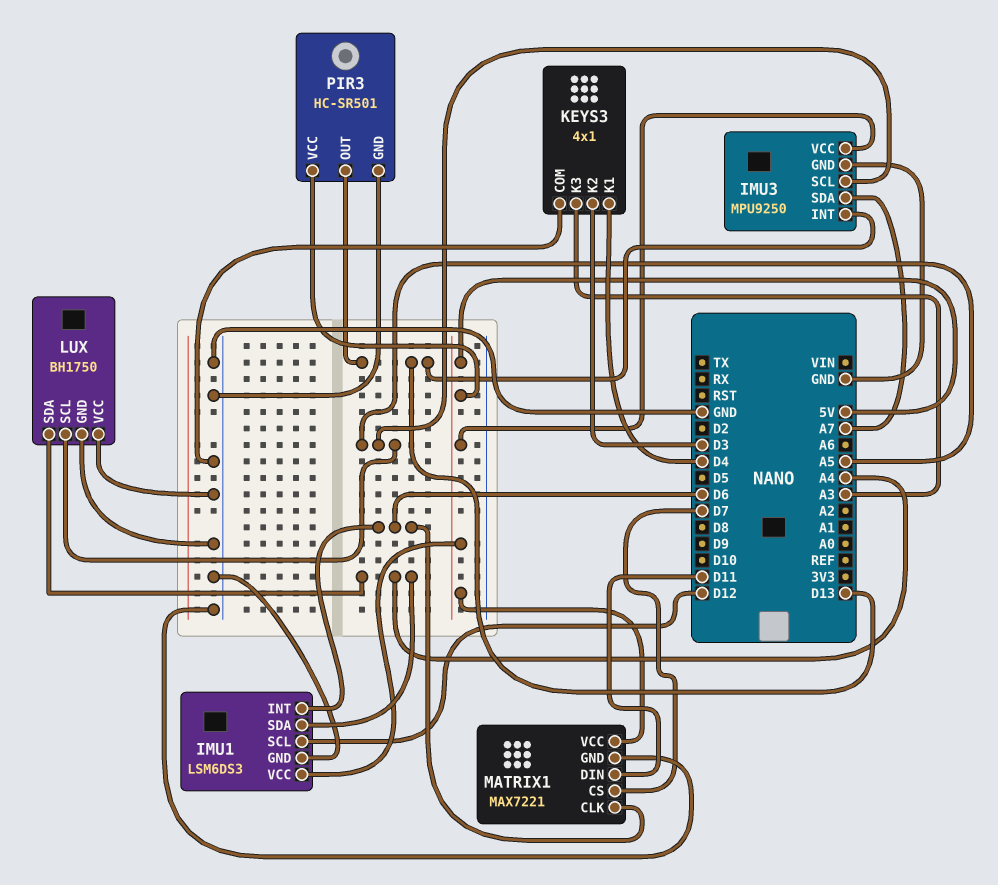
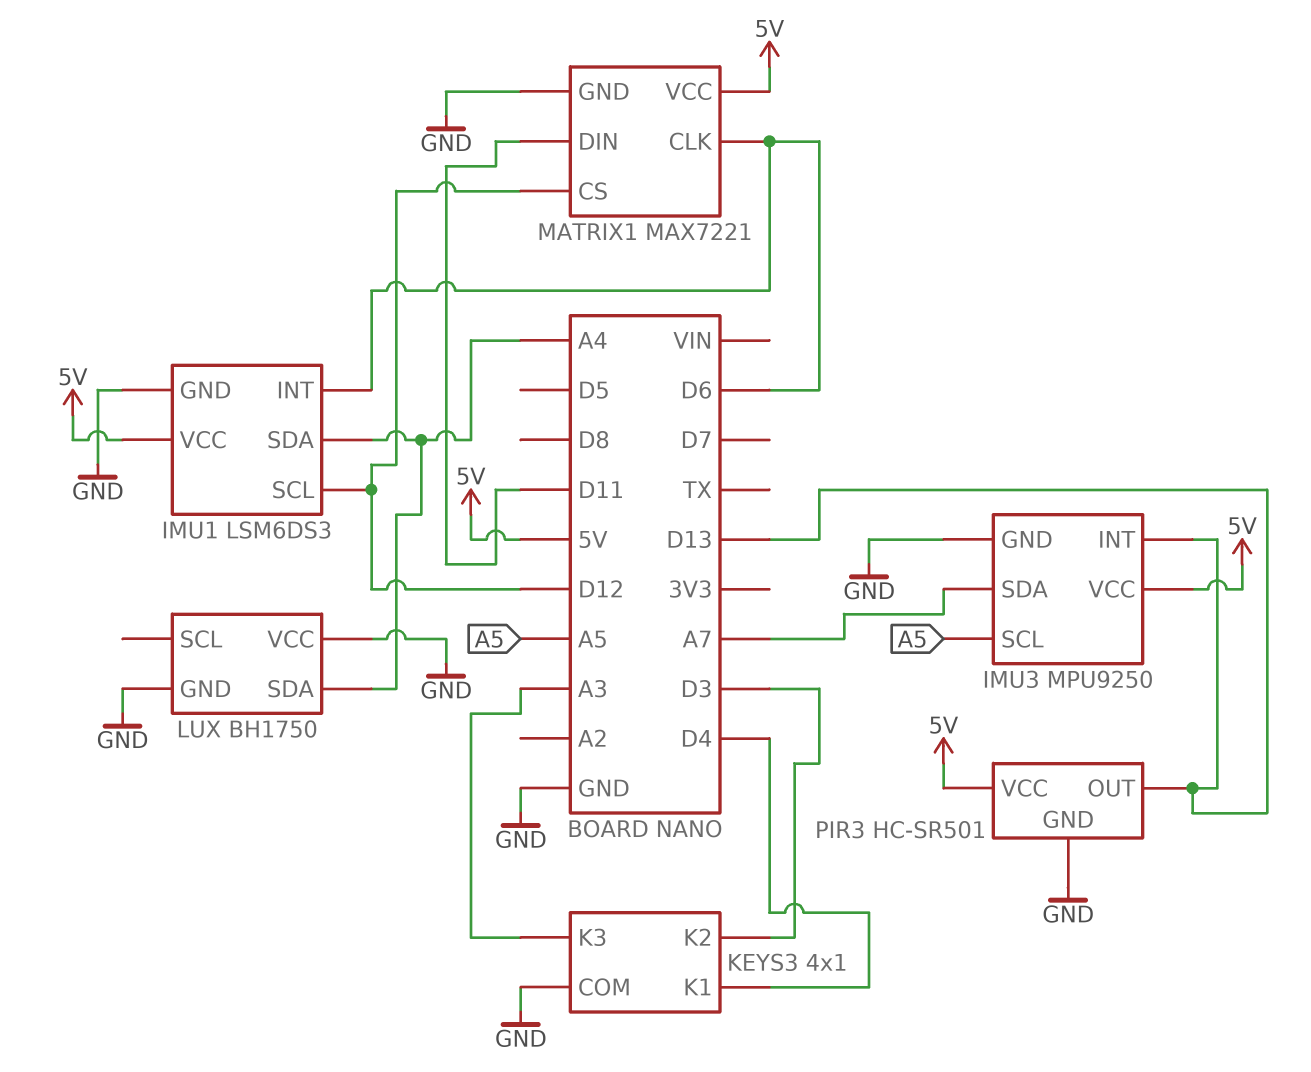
LUX pin SCL: A5 -> none
MATRIX1 pin CS: D7 -> D12

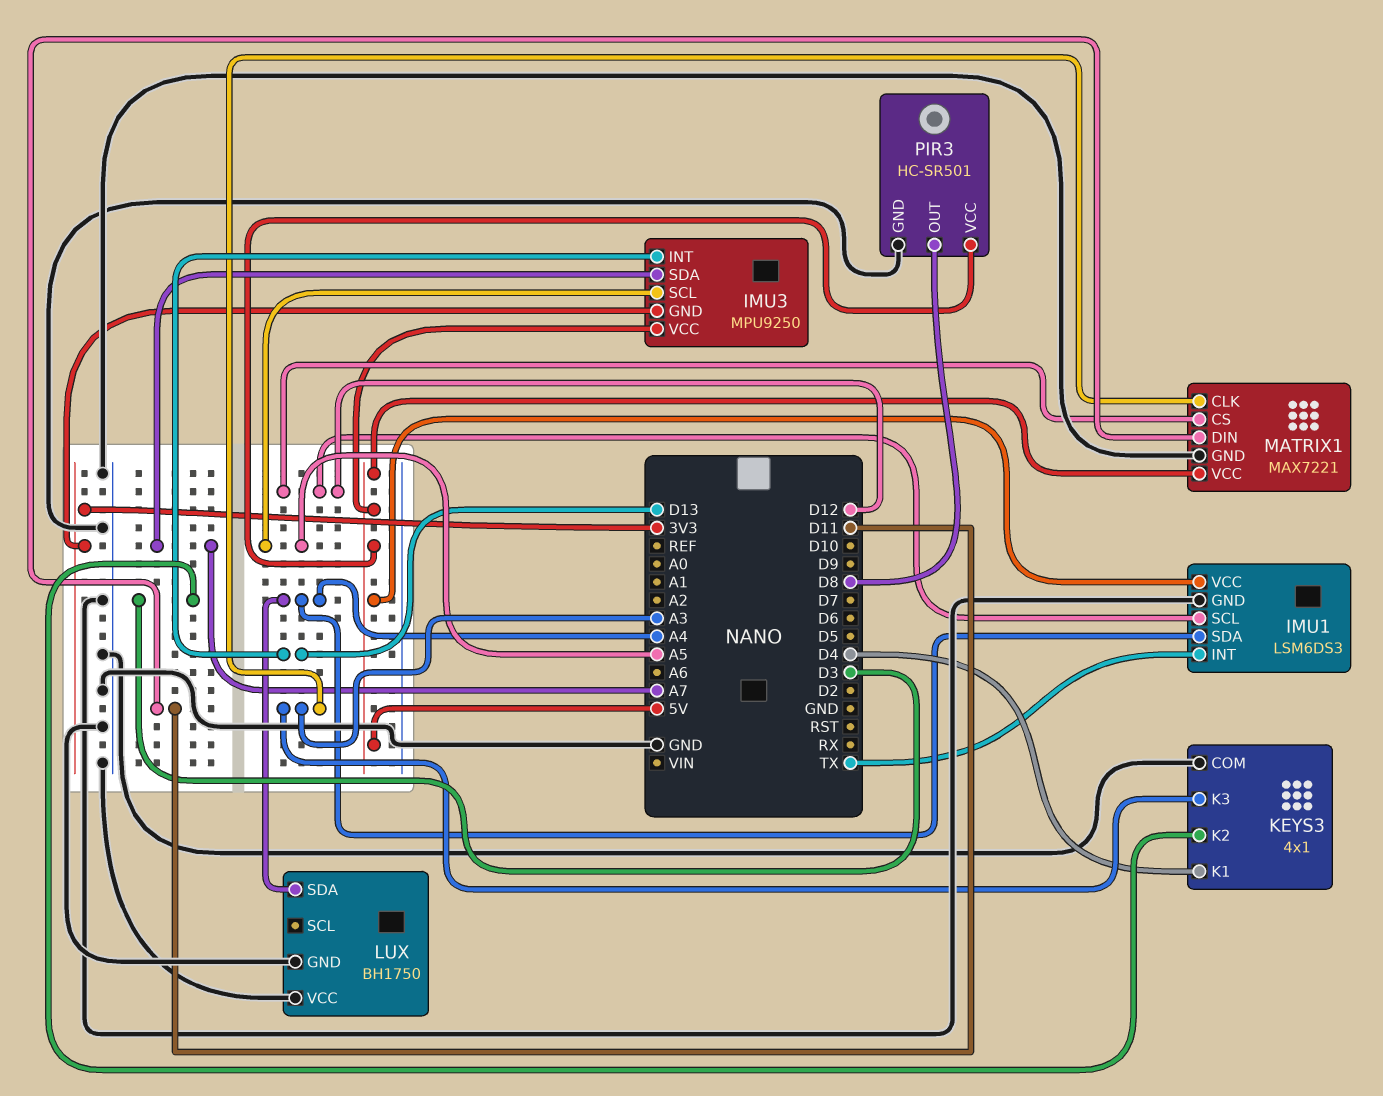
IMU1 pin INT: D6 -> TX
IMU3 pin GND: GND -> 3V3
MATRIX1 pin CLK: D6 -> A3
PIR3 pin OUT: D13 -> D8

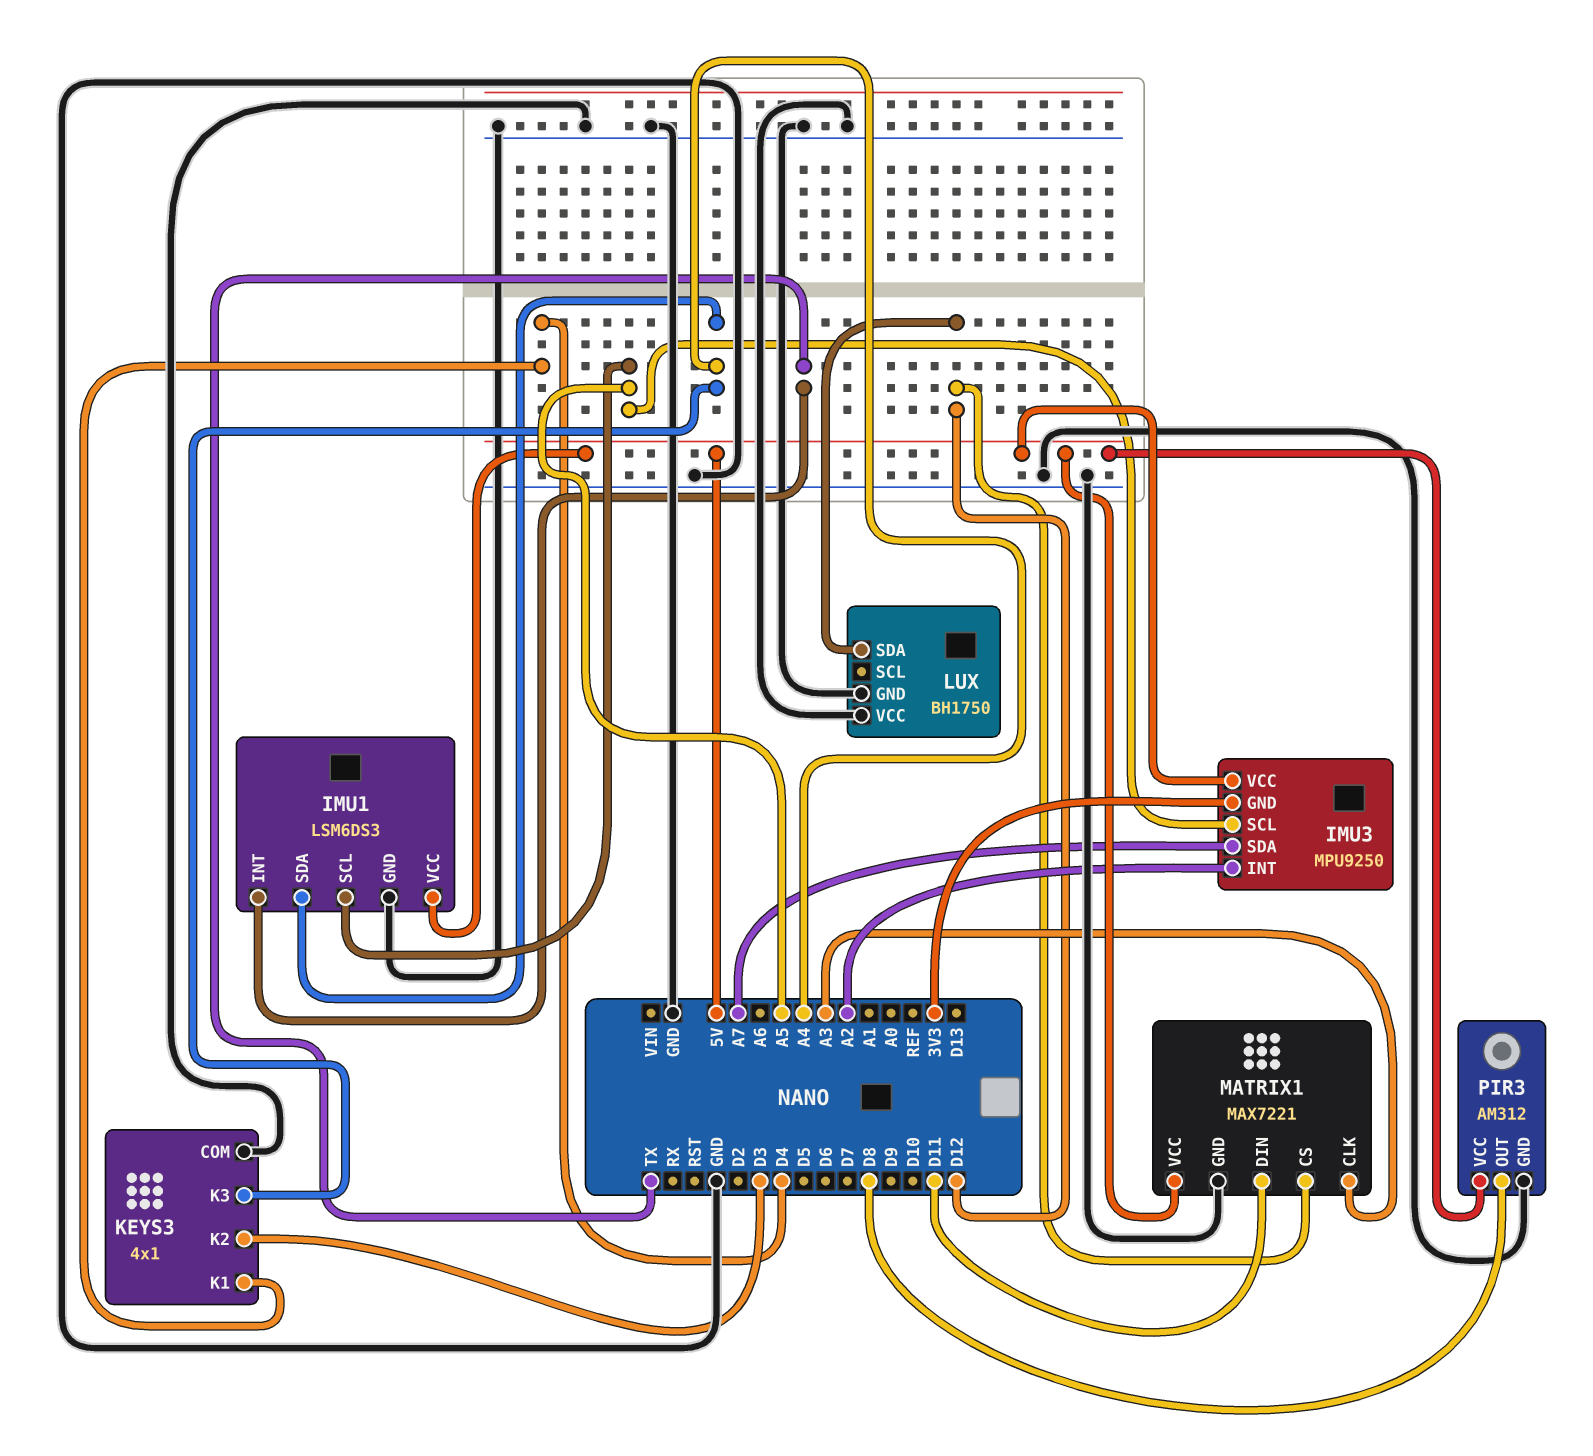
IMU1 pin SCL: D12 -> A5
IMU3 pin INT: D13 -> A2
KEYS3 pin K3: A3 -> A4
LUX pin SDA: A4 -> D12
PIR3: HC-SR501 -> AM312

